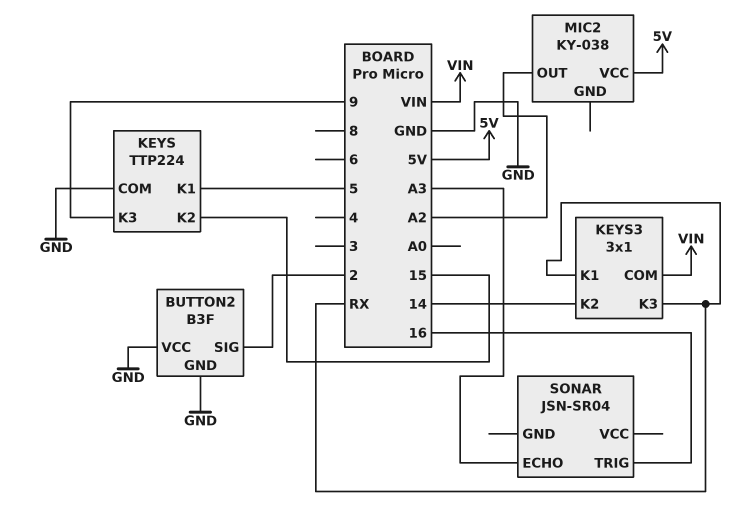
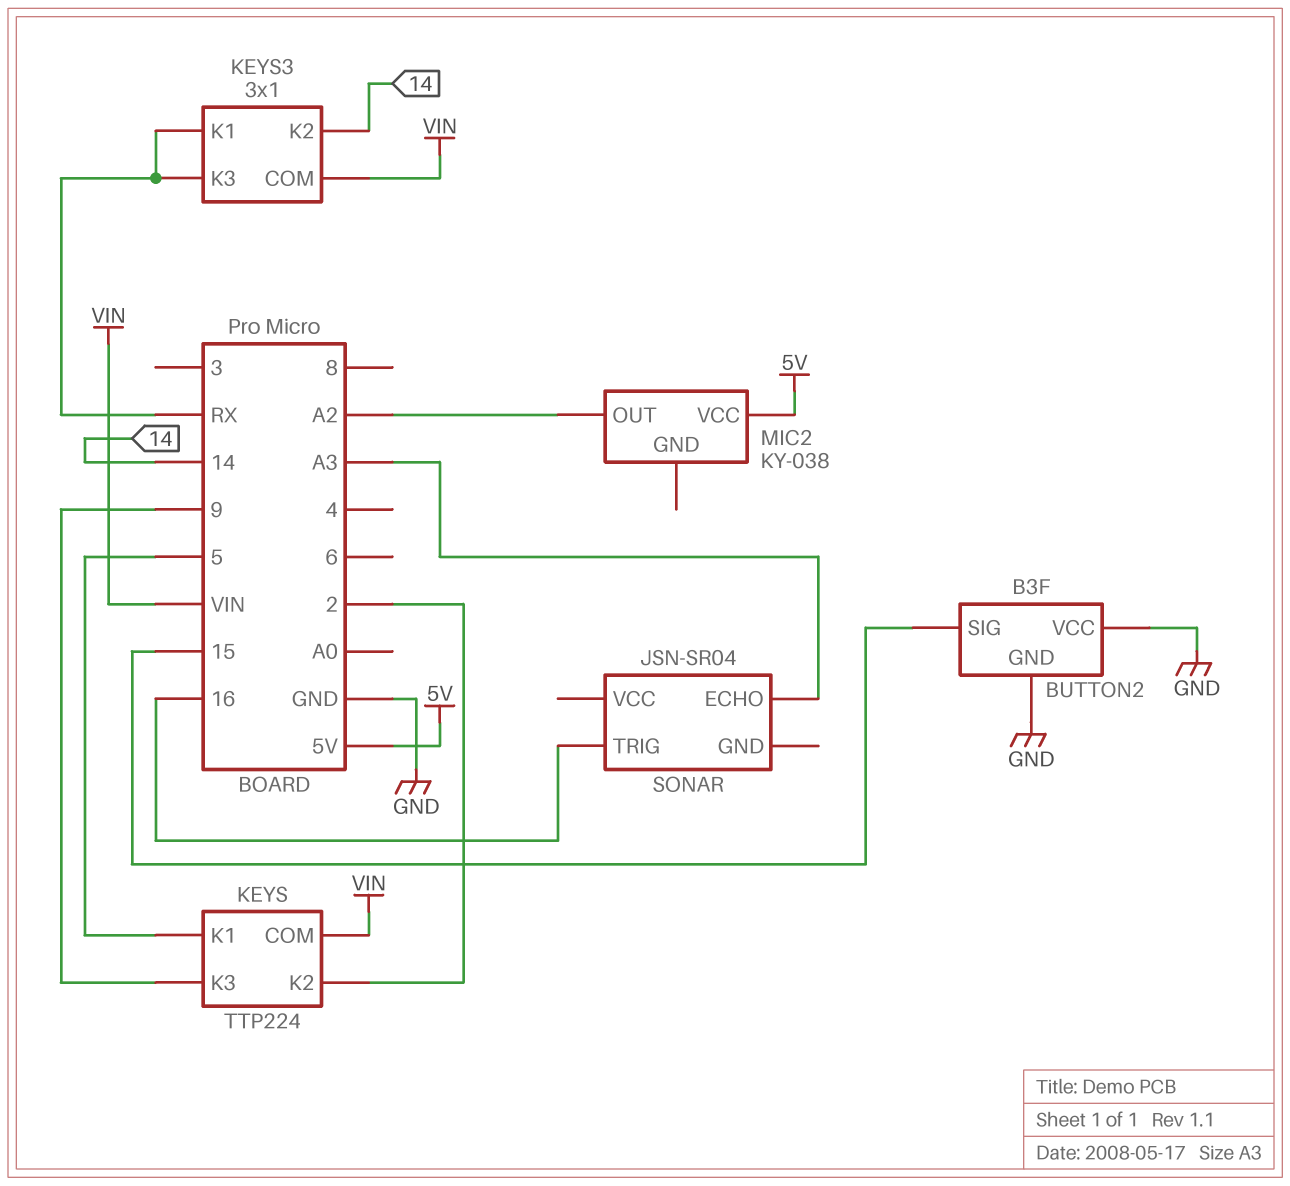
BUTTON2 pin SIG: 2 -> 15
KEYS pin COM: GND -> VIN
KEYS pin K2: 15 -> 2

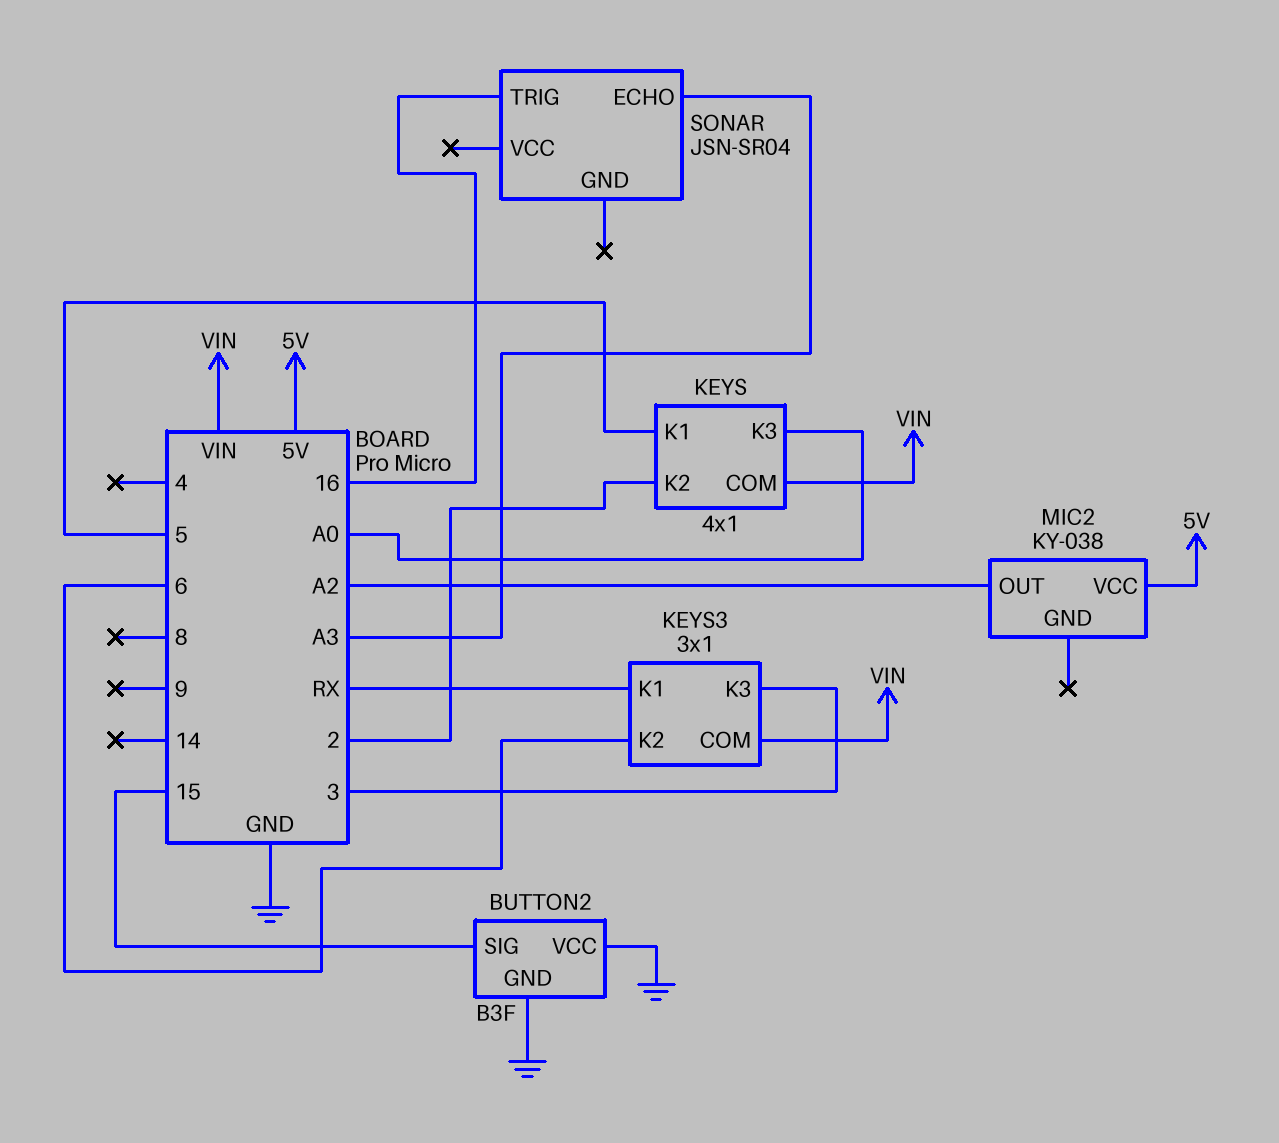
KEYS: TTP224 -> 4x1
KEYS pin K3: 9 -> A0
KEYS3 pin K2: 14 -> 6
KEYS3 pin K3: RX -> 3

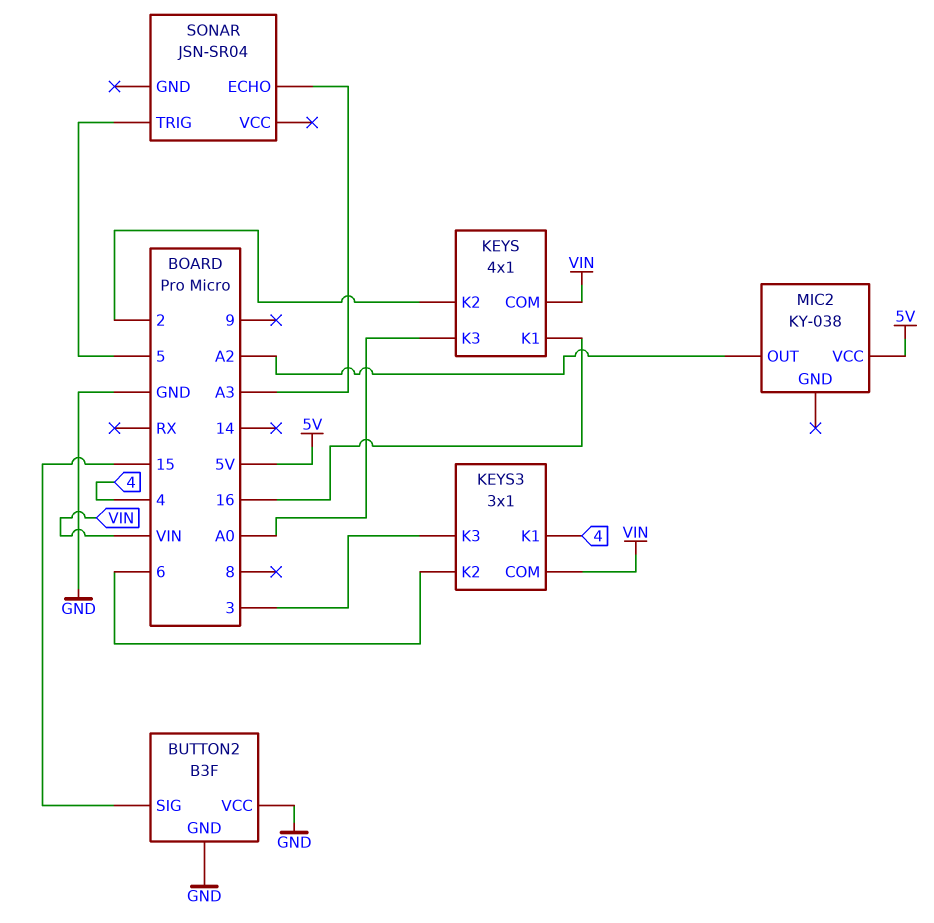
KEYS pin K1: 5 -> 16
KEYS3 pin K1: RX -> 4
SONAR pin TRIG: 16 -> 5

